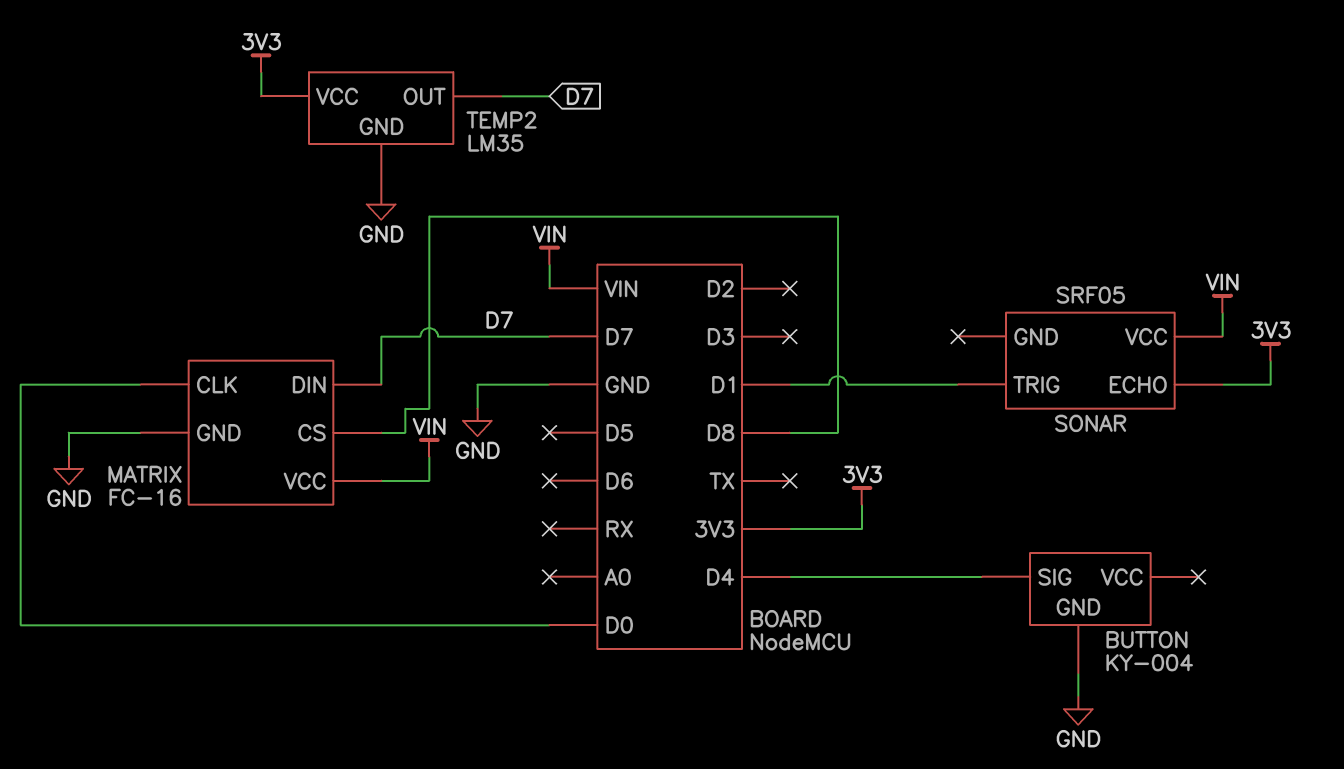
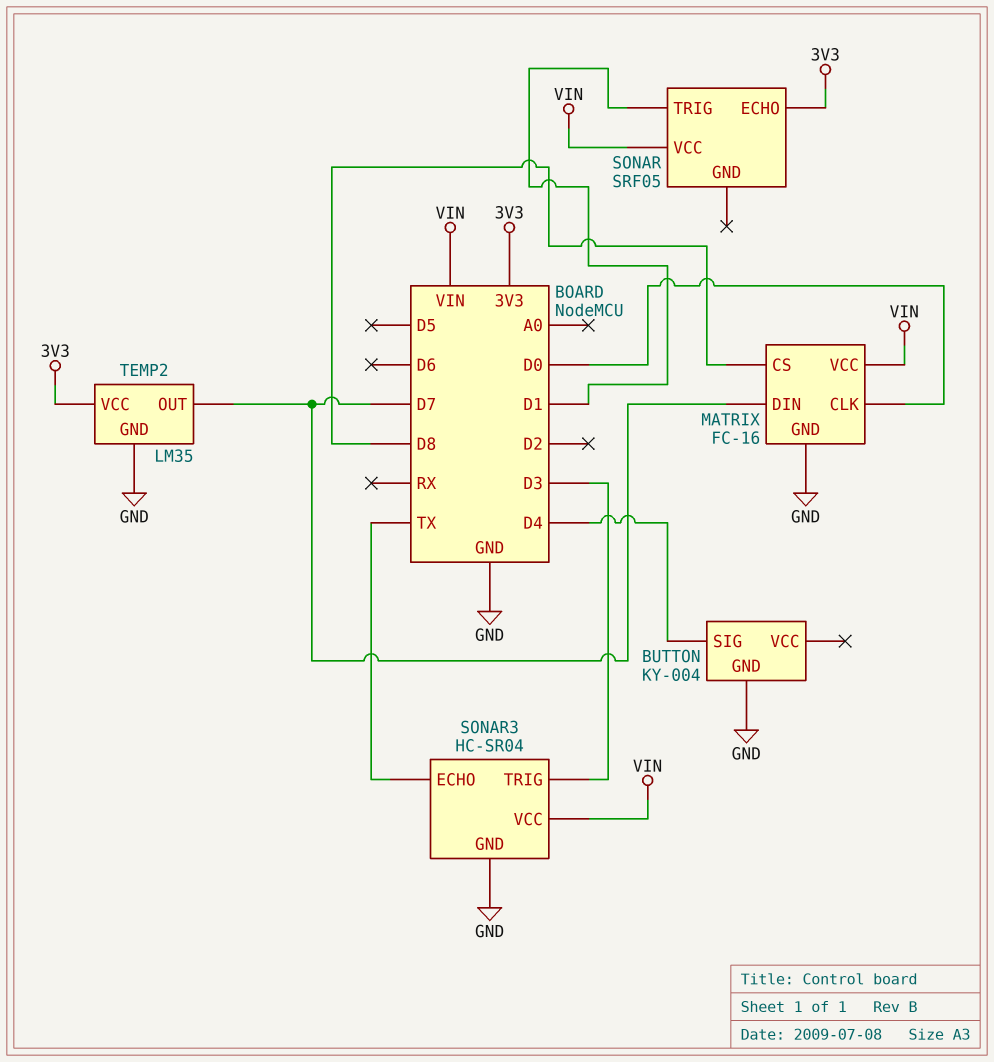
SONAR3: none -> HC-SR04
SONAR3 pin ECHO: none -> TX
SONAR3 pin GND: none -> GND
SONAR3 pin TRIG: none -> D3
SONAR3 pin VCC: none -> VIN

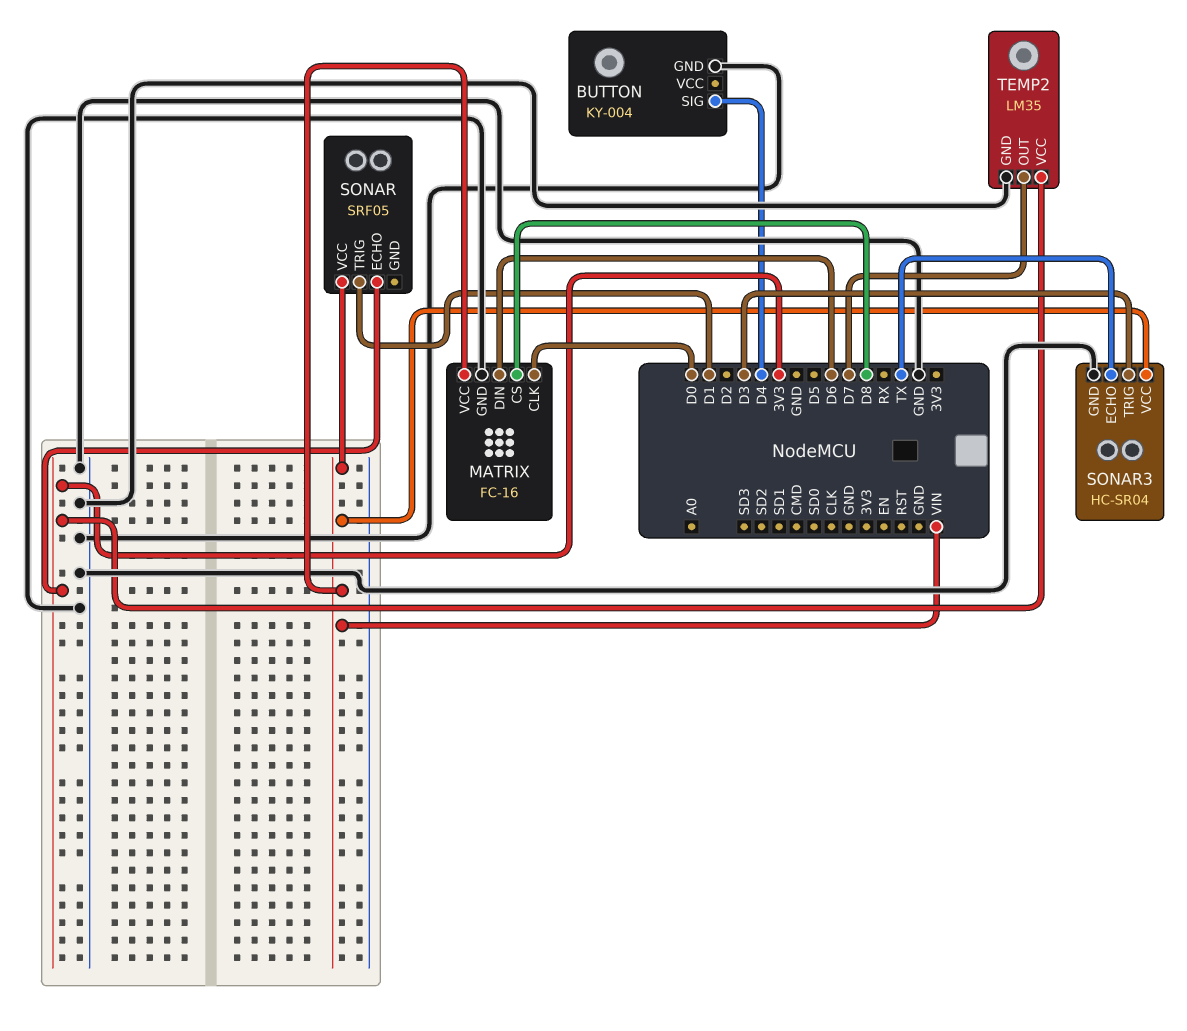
MATRIX pin DIN: D7 -> D6

